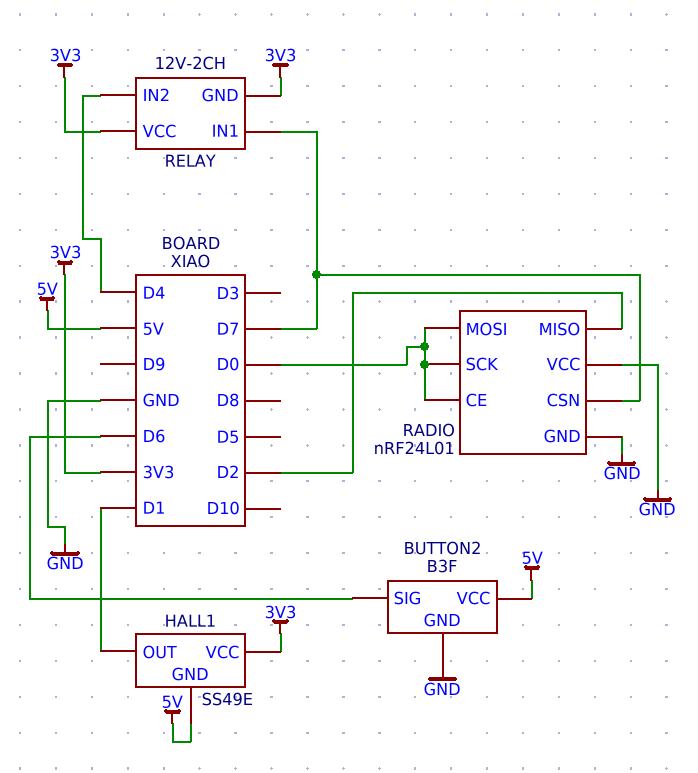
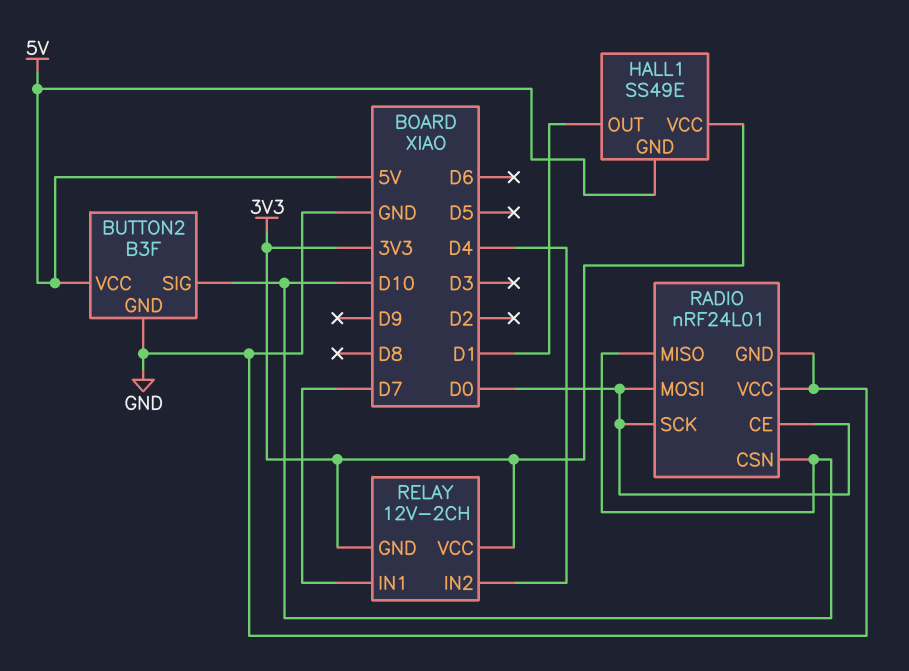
BUTTON2 pin SIG: D6 -> D10
RADIO pin CSN: D7 -> D10
RADIO pin MISO: D2 -> D10

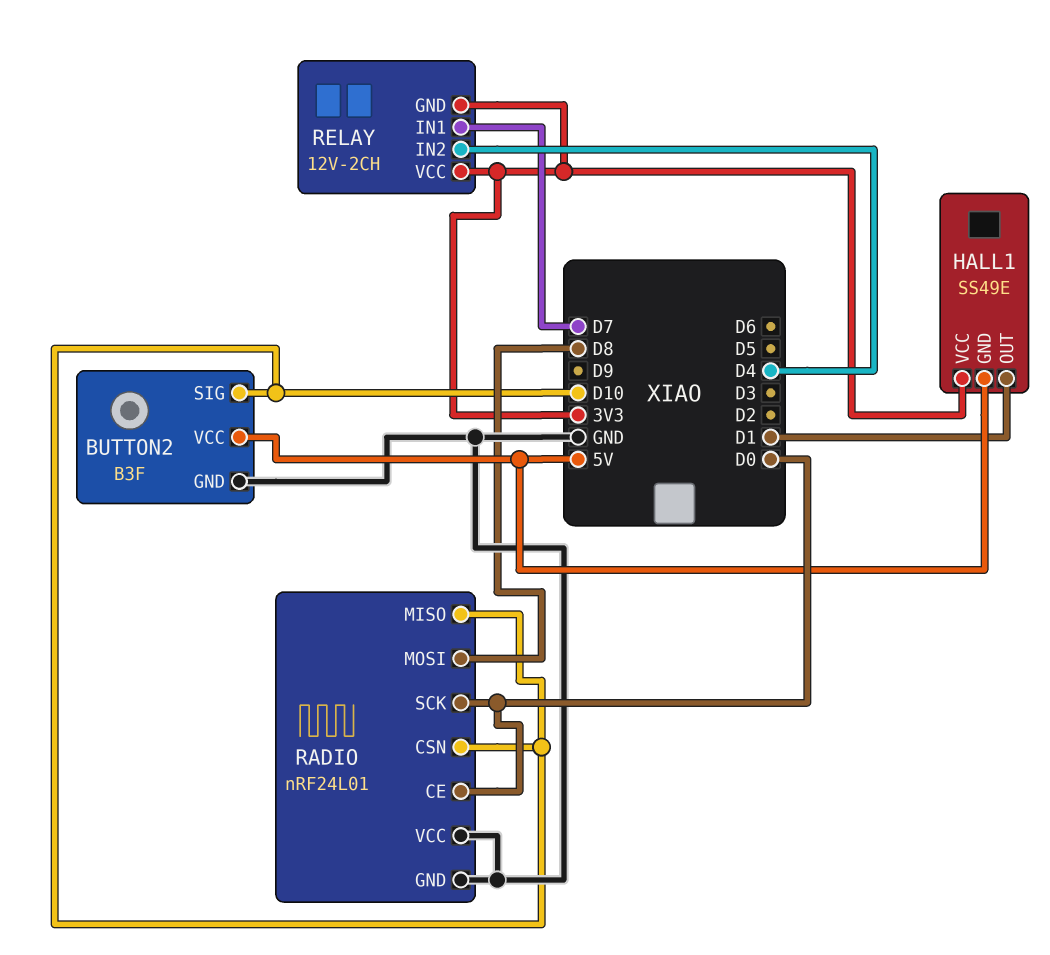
RADIO pin MOSI: D0 -> D8

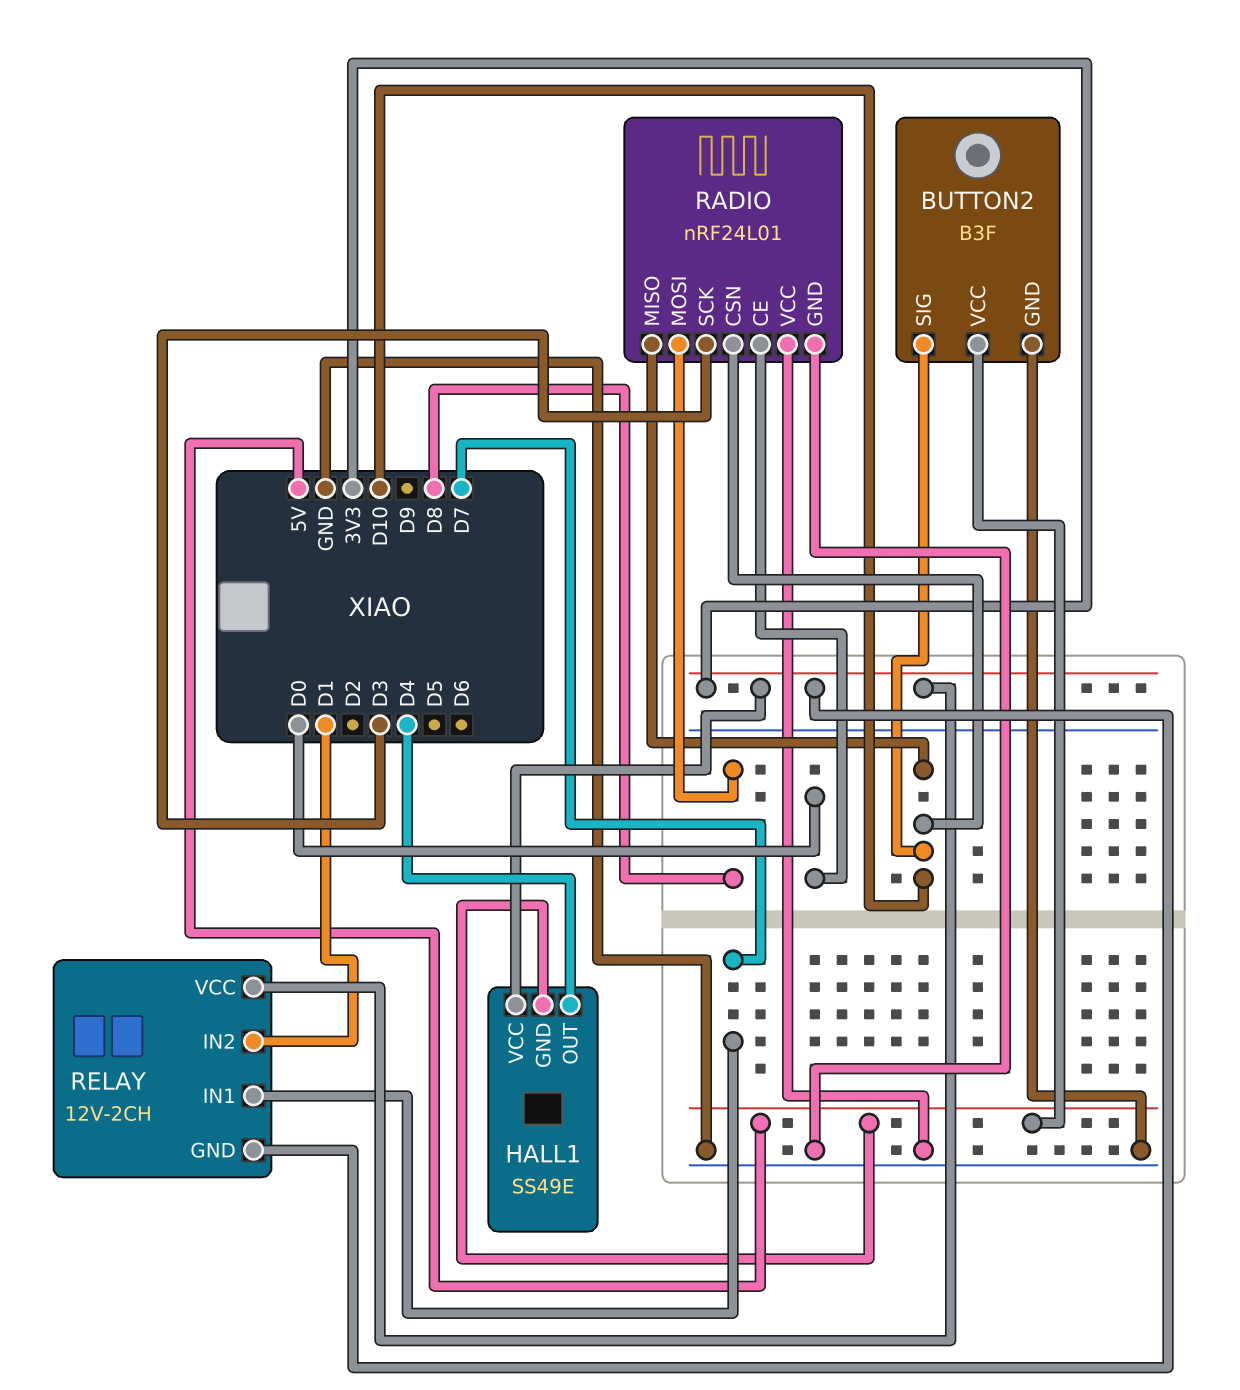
HALL1 pin OUT: D1 -> D4
RADIO pin SCK: D0 -> D3
RELAY pin IN2: D4 -> D1

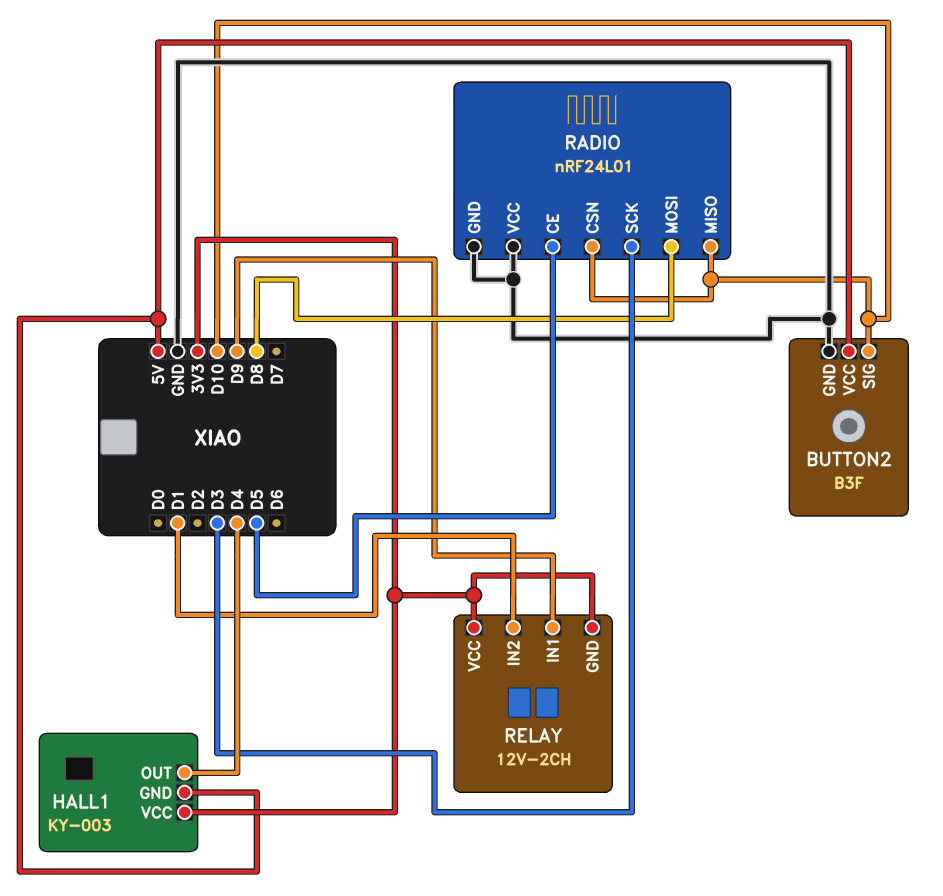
HALL1: SS49E -> KY-003
RADIO pin CE: D0 -> D5
RELAY pin IN1: D7 -> D9

